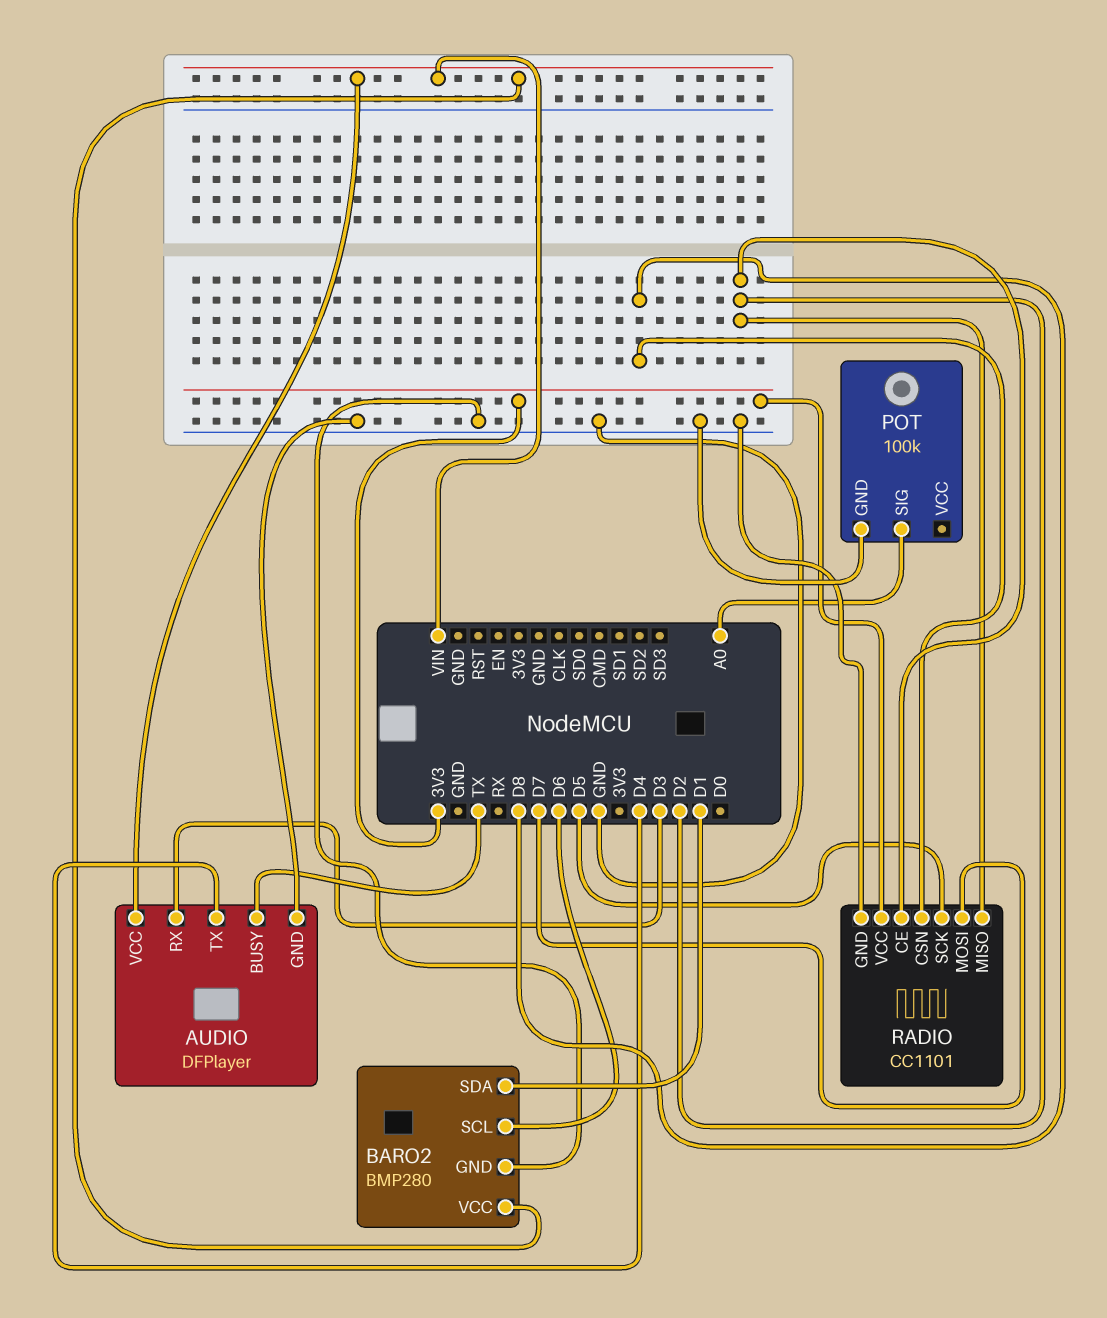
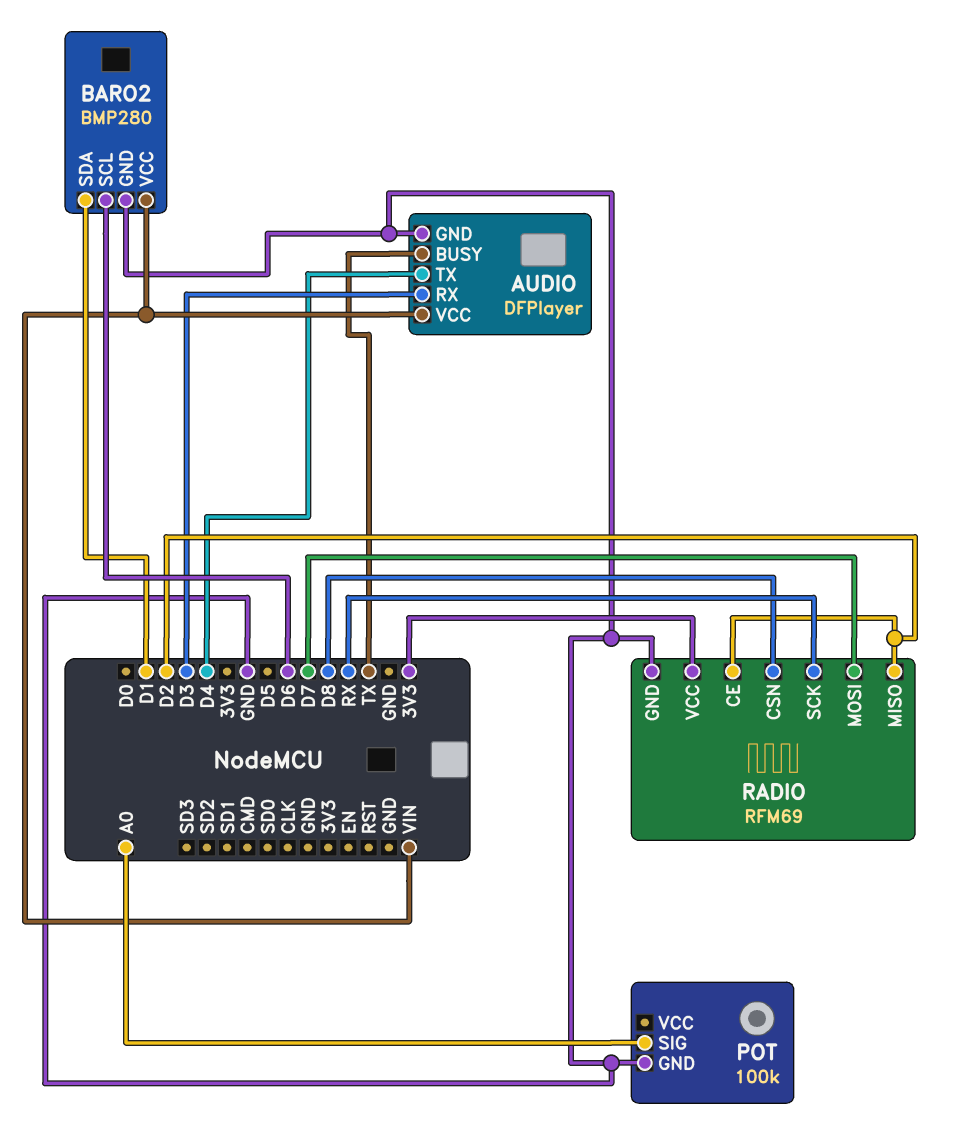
RADIO: CC1101 -> RFM69
RADIO pin SCK: D5 -> RX

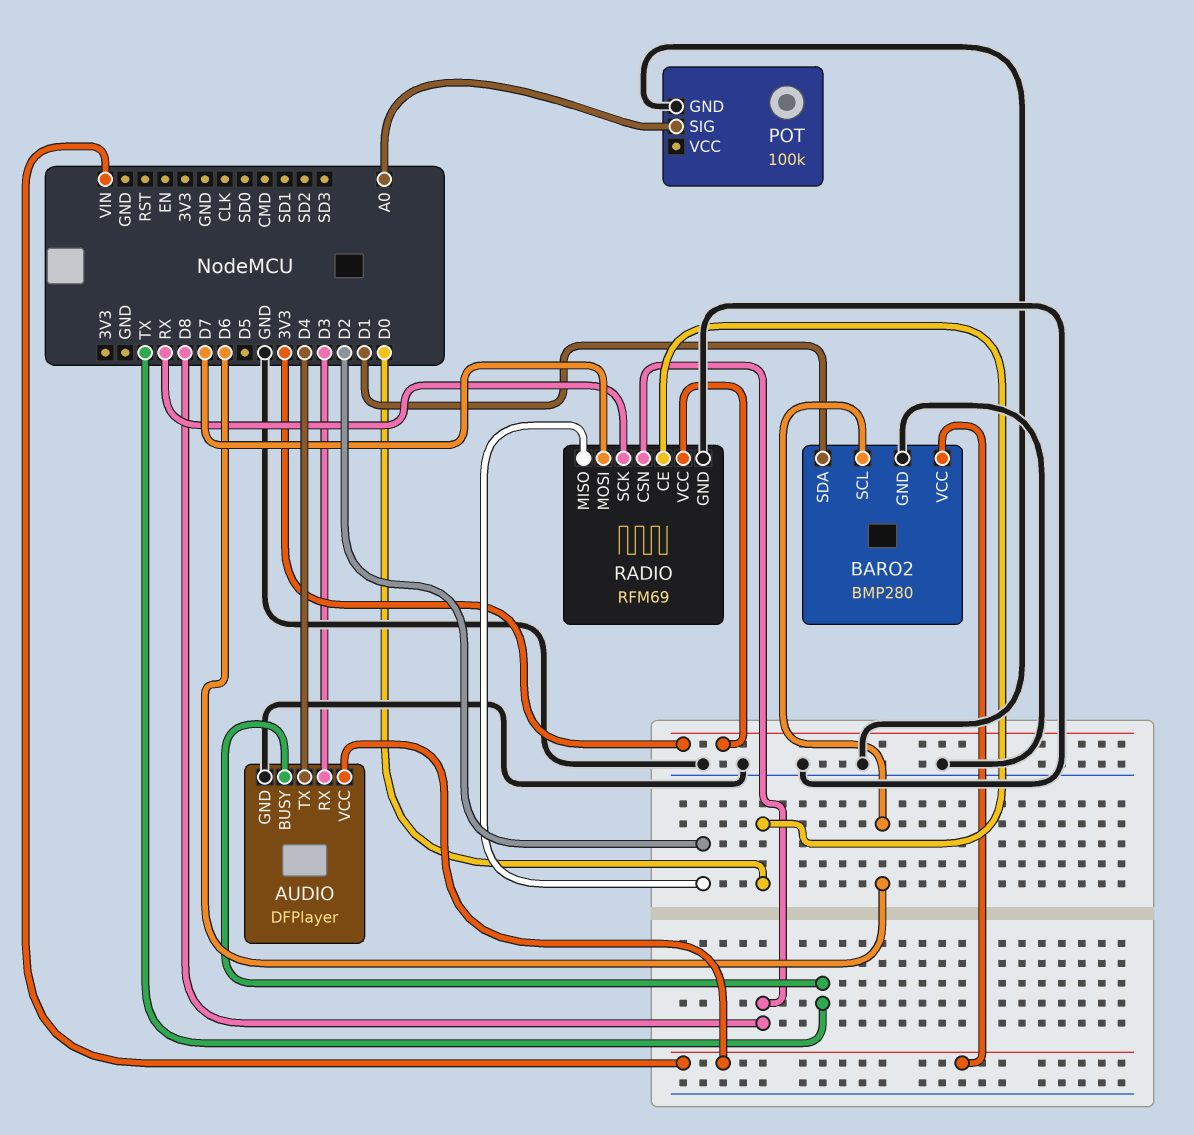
RADIO pin CE: D2 -> D0

